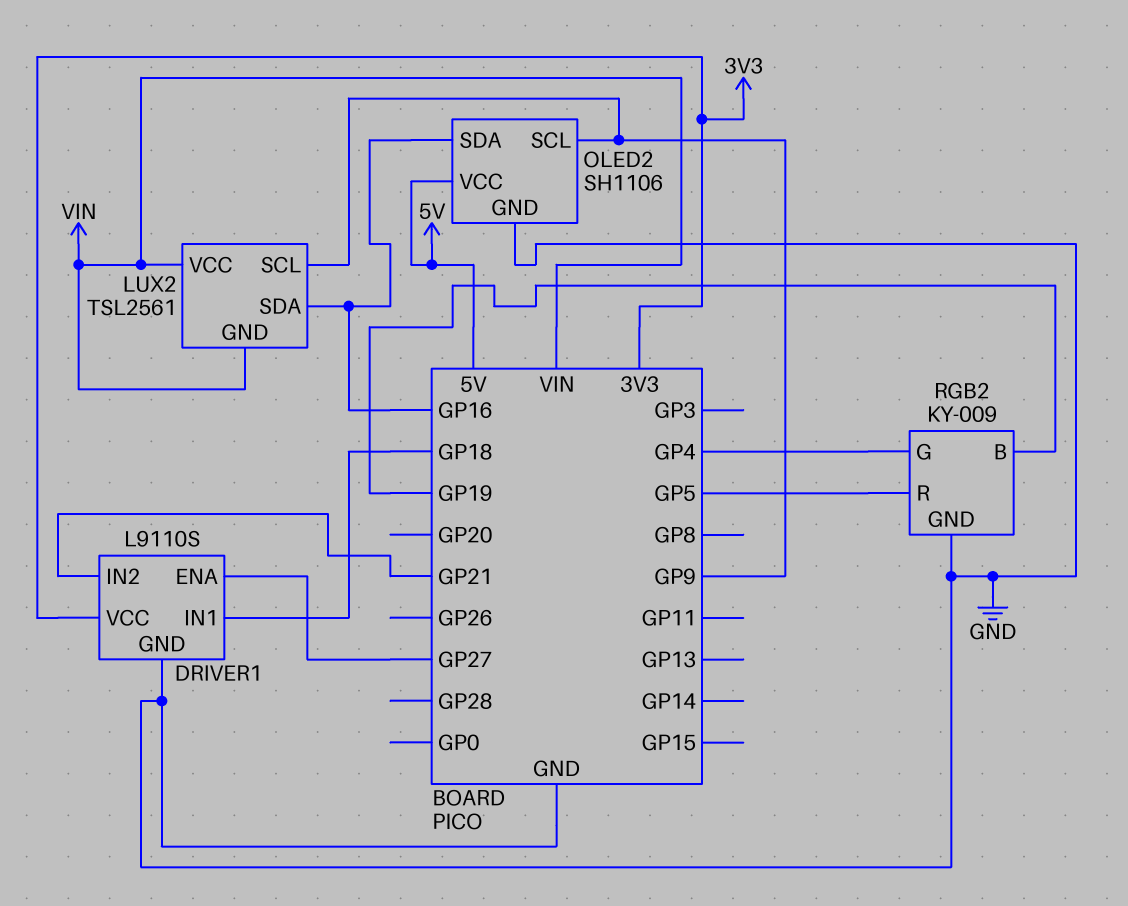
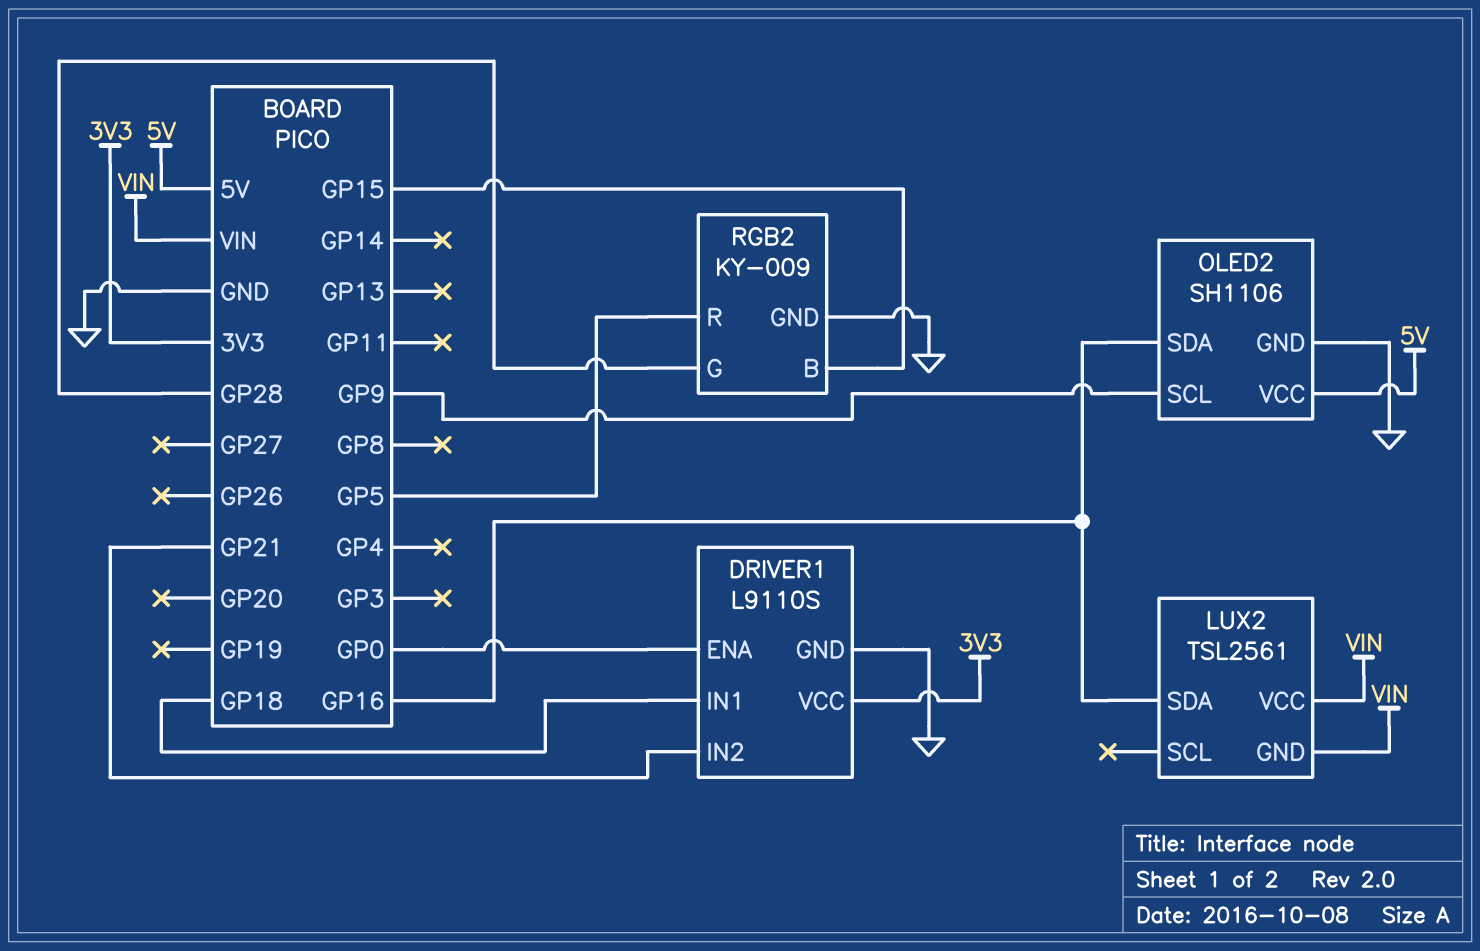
DRIVER1 pin ENA: GP27 -> GP0
LUX2 pin SCL: GP9 -> none
RGB2 pin B: GP19 -> GP15
RGB2 pin G: GP4 -> GP28

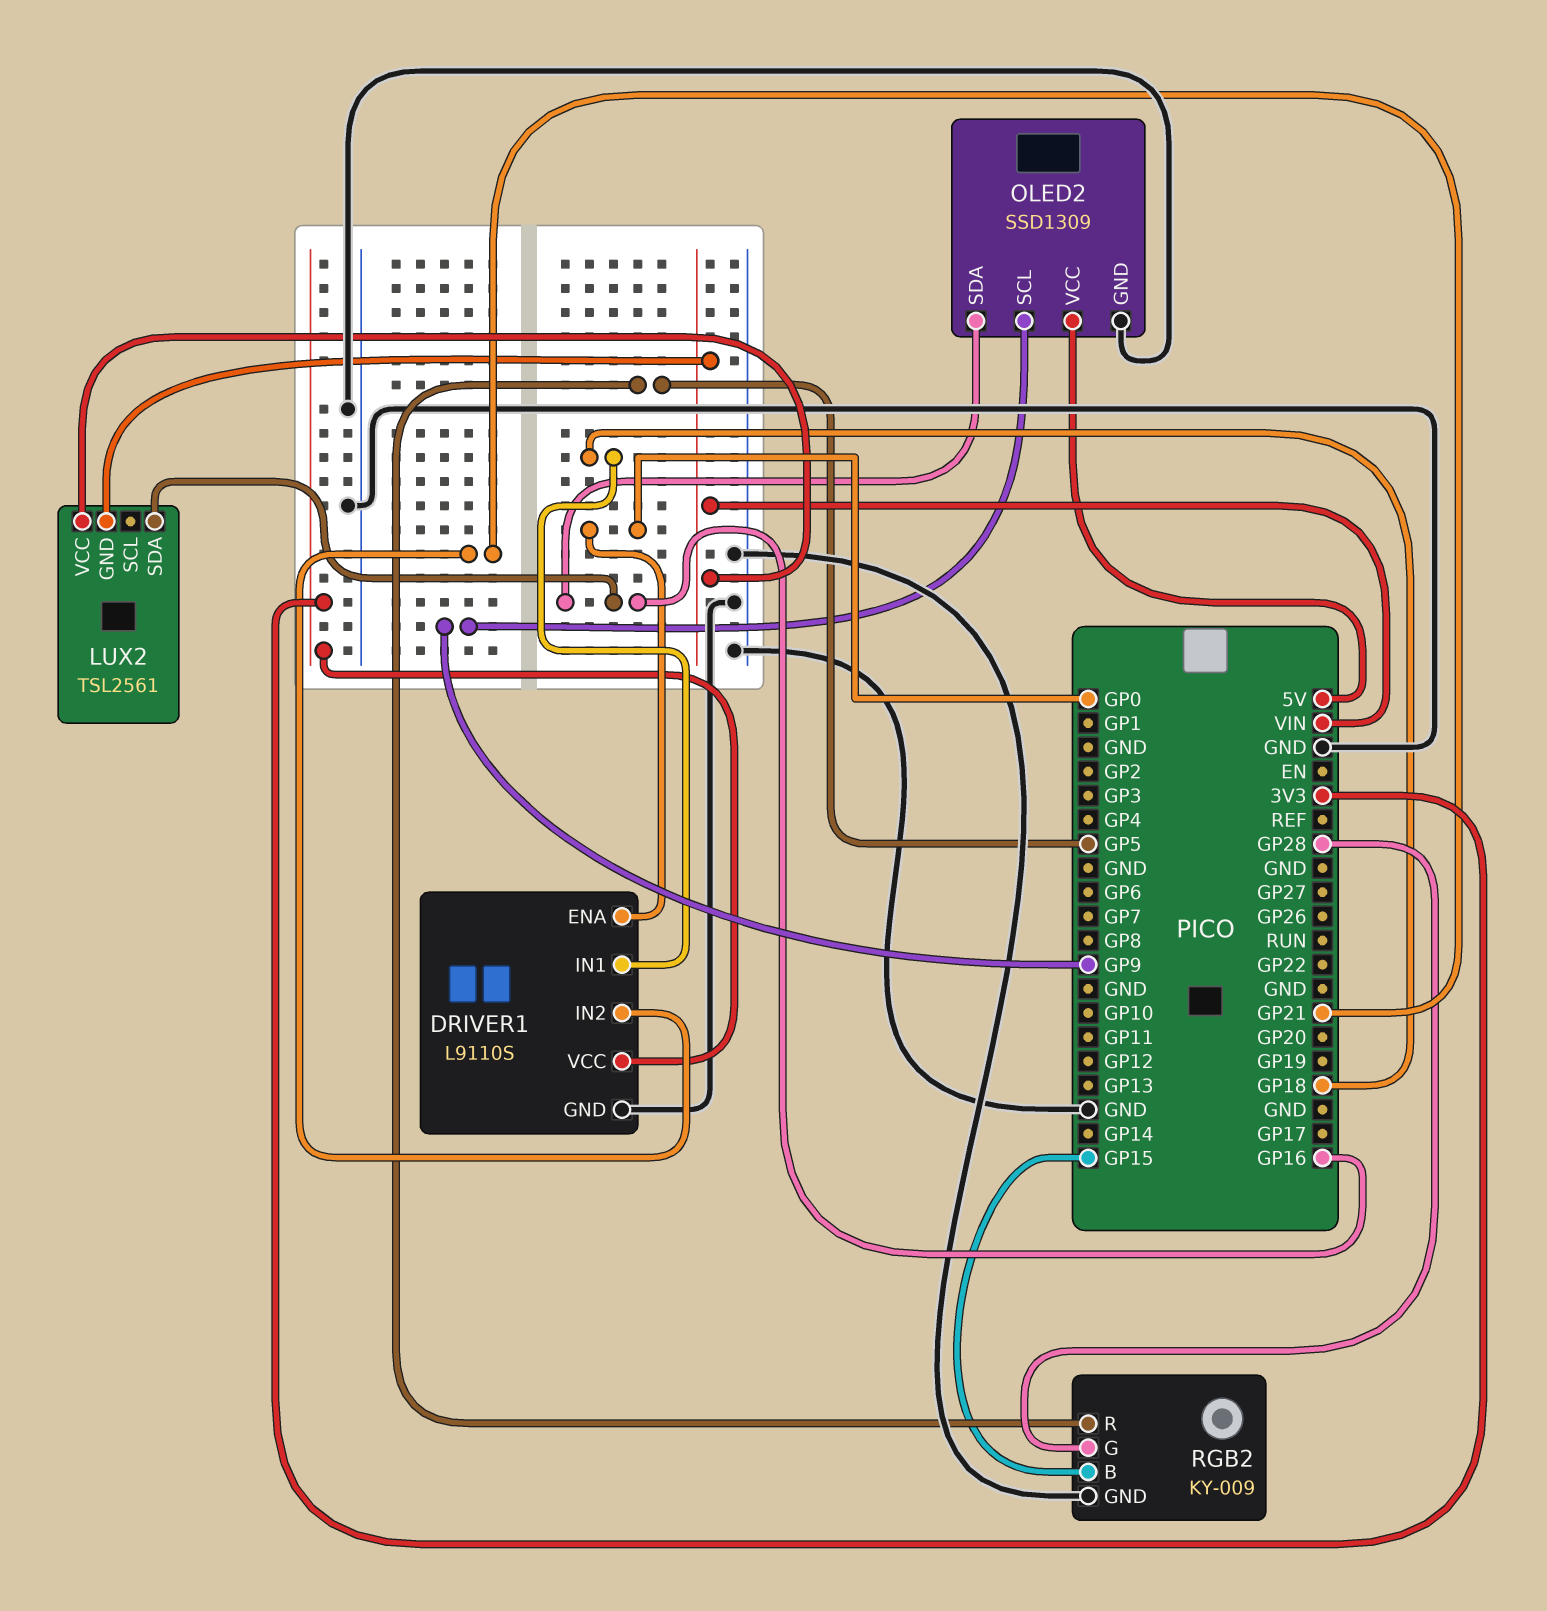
OLED2: SH1106 -> SSD1309

